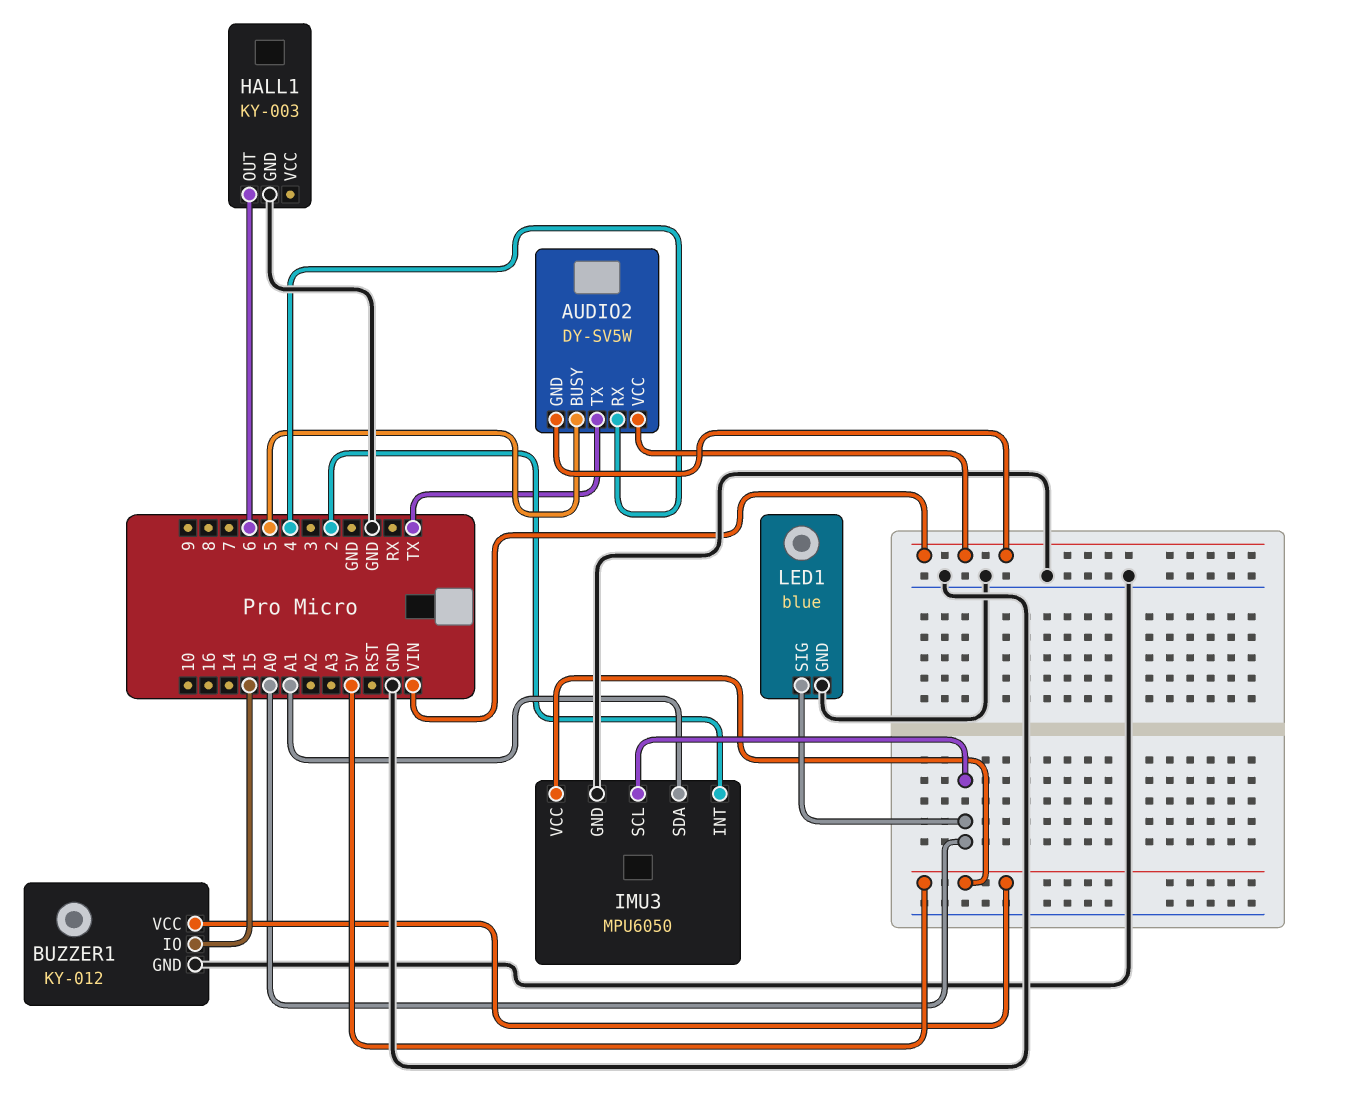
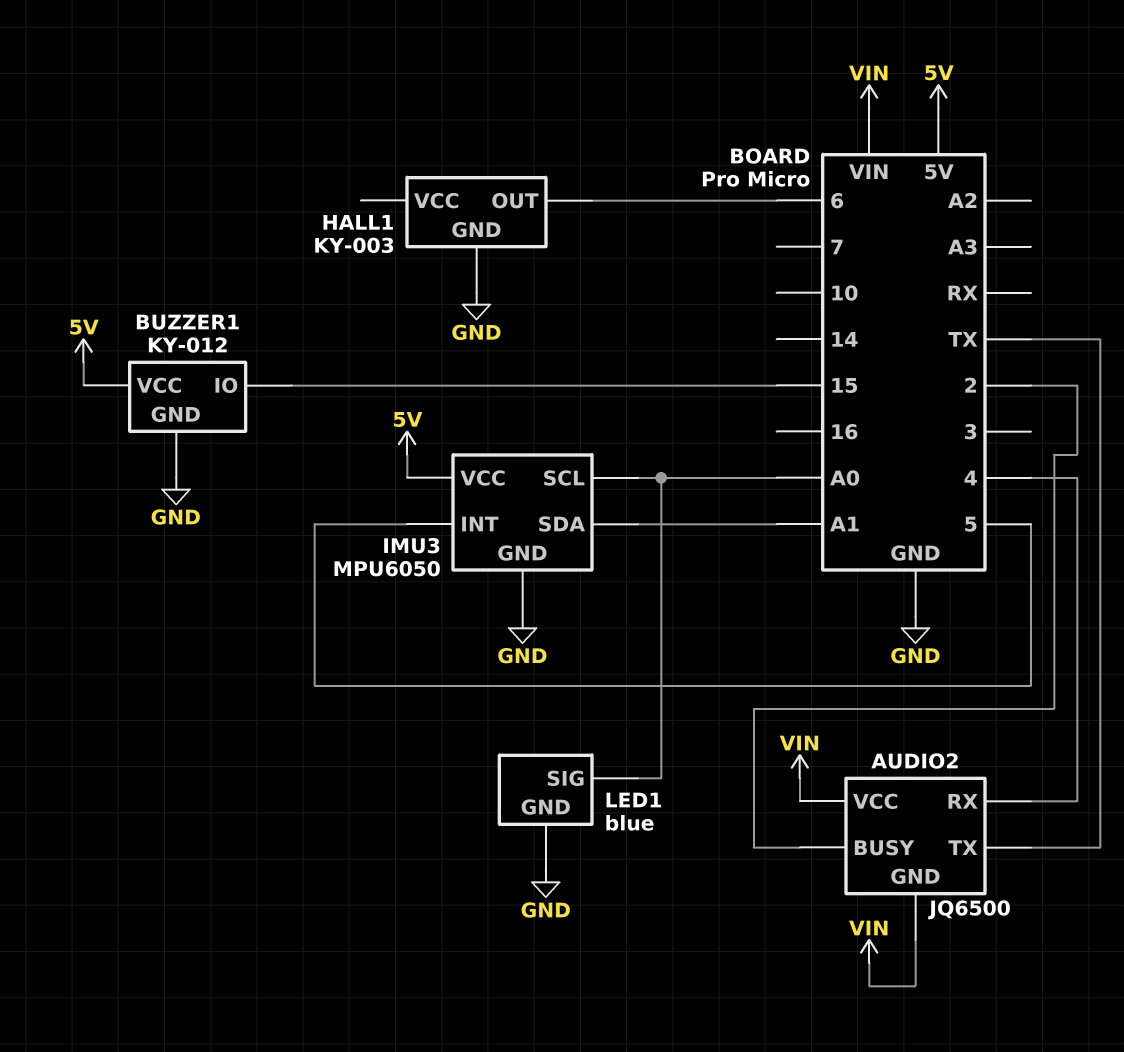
AUDIO2: DY-SV5W -> JQ6500
AUDIO2 pin BUSY: 5 -> 2
IMU3 pin INT: 2 -> 5

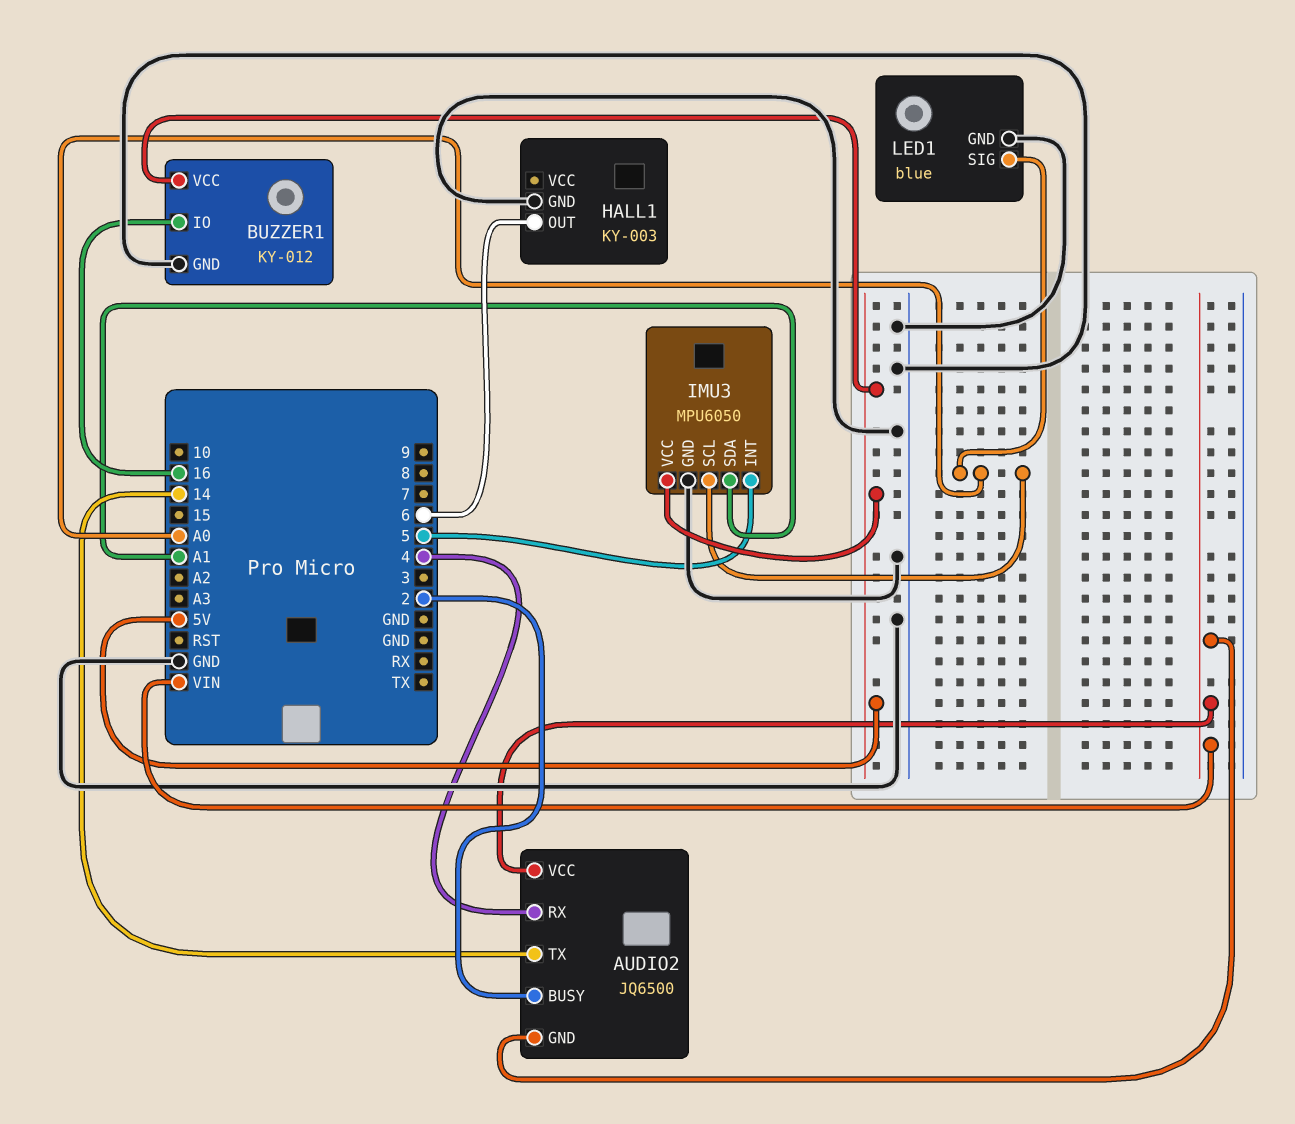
AUDIO2 pin TX: TX -> 14
BUZZER1 pin IO: 15 -> 16

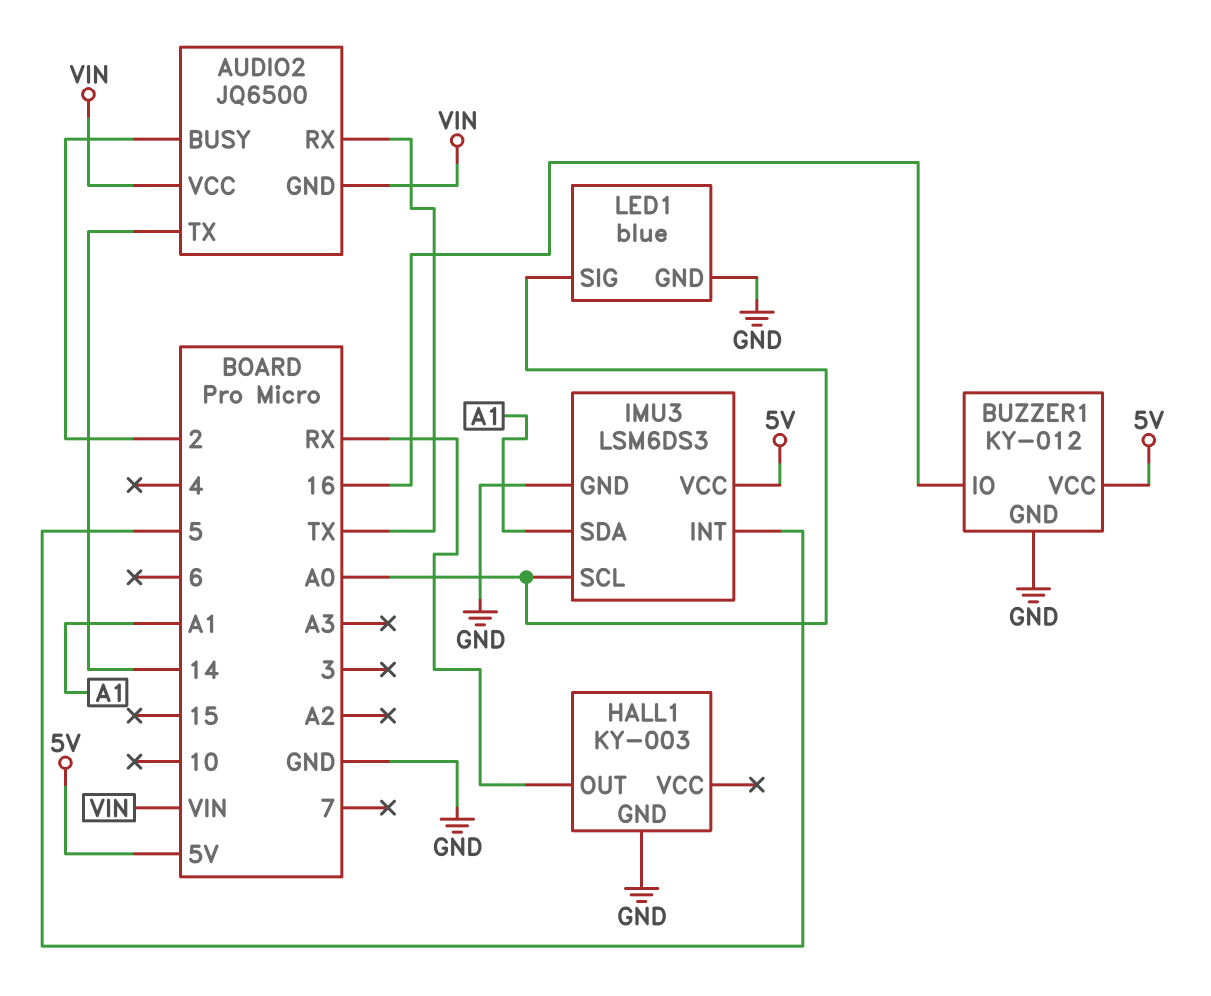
AUDIO2 pin RX: 4 -> TX
HALL1 pin OUT: 6 -> RX
IMU3: MPU6050 -> LSM6DS3

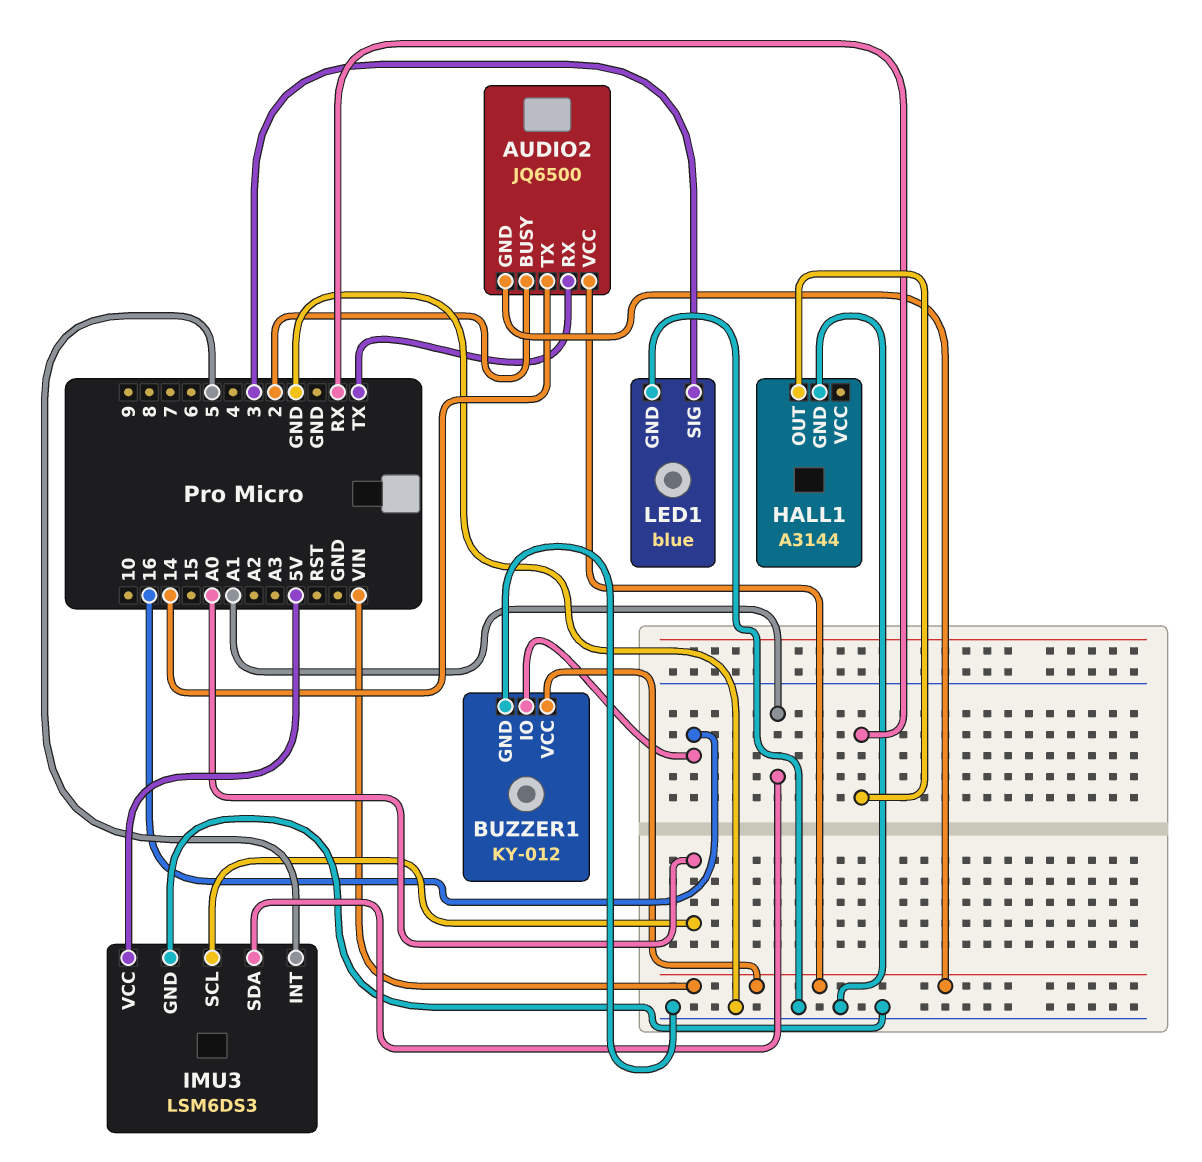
BUZZER1 pin VCC: 5V -> VIN
HALL1: KY-003 -> A3144
LED1 pin SIG: A0 -> 3

